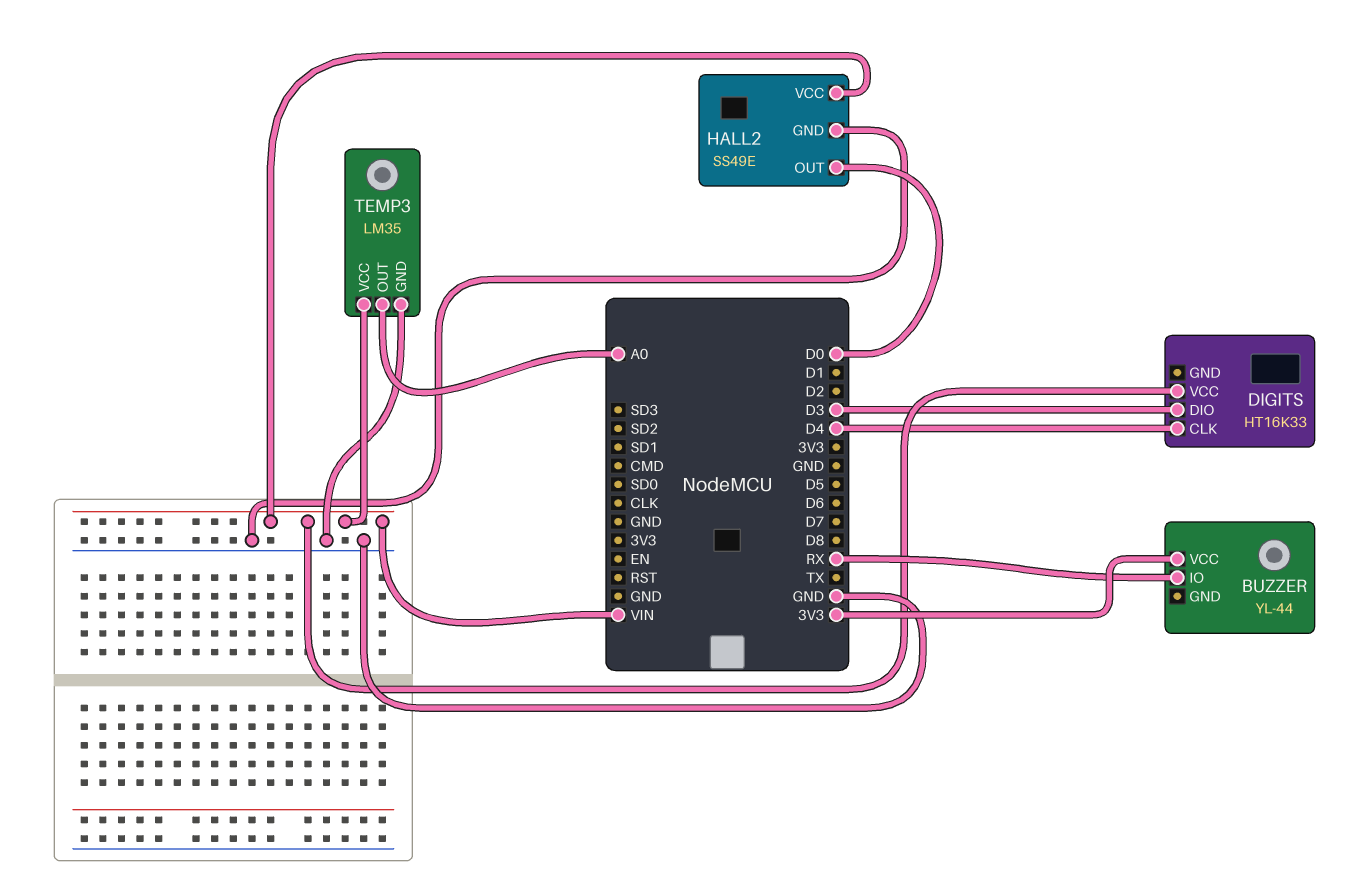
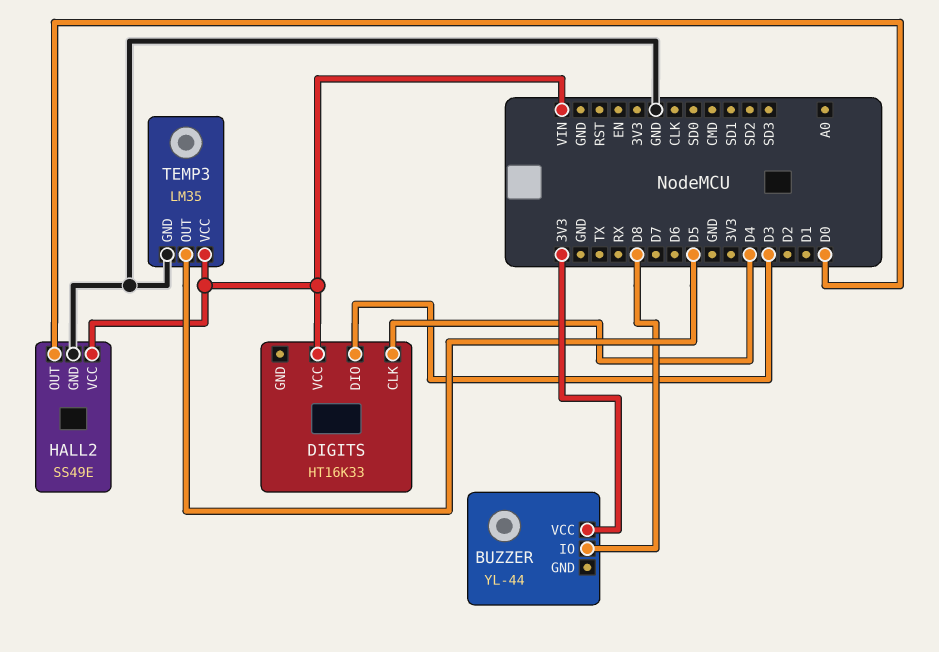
BUZZER pin IO: RX -> D8
TEMP3 pin OUT: A0 -> D5

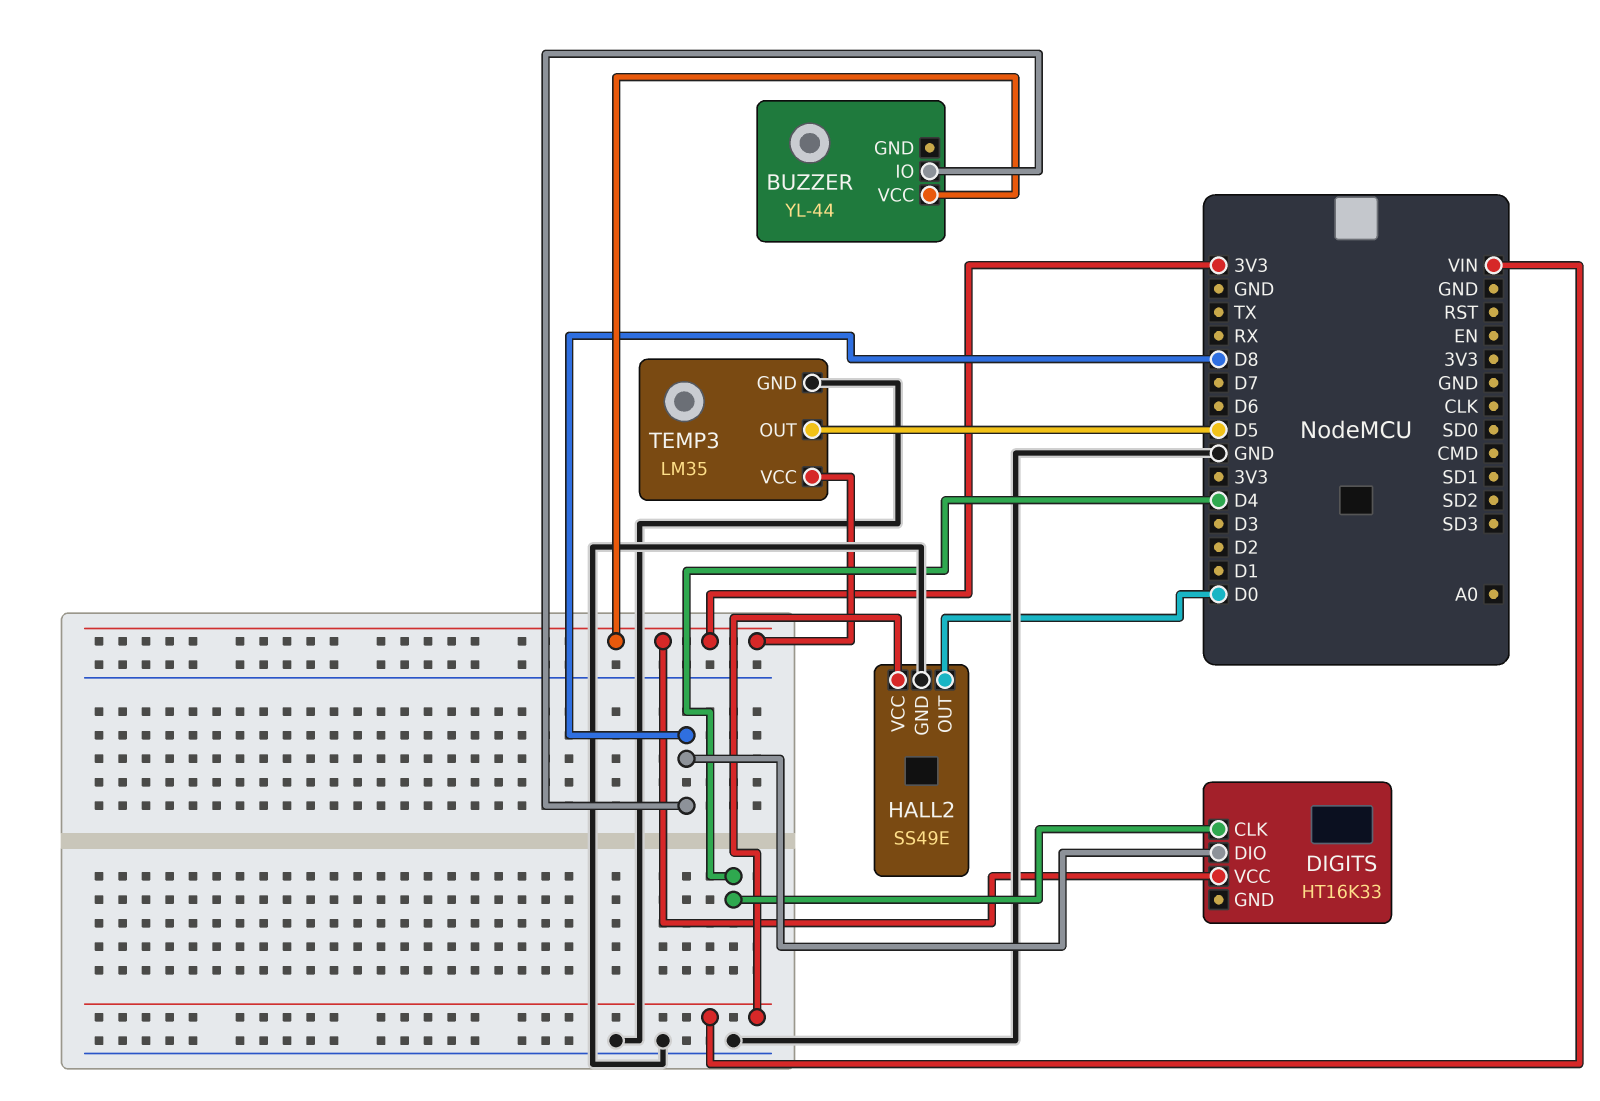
DIGITS pin DIO: D3 -> D8
DIGITS pin VCC: VIN -> 3V3
TEMP3 pin VCC: VIN -> 3V3

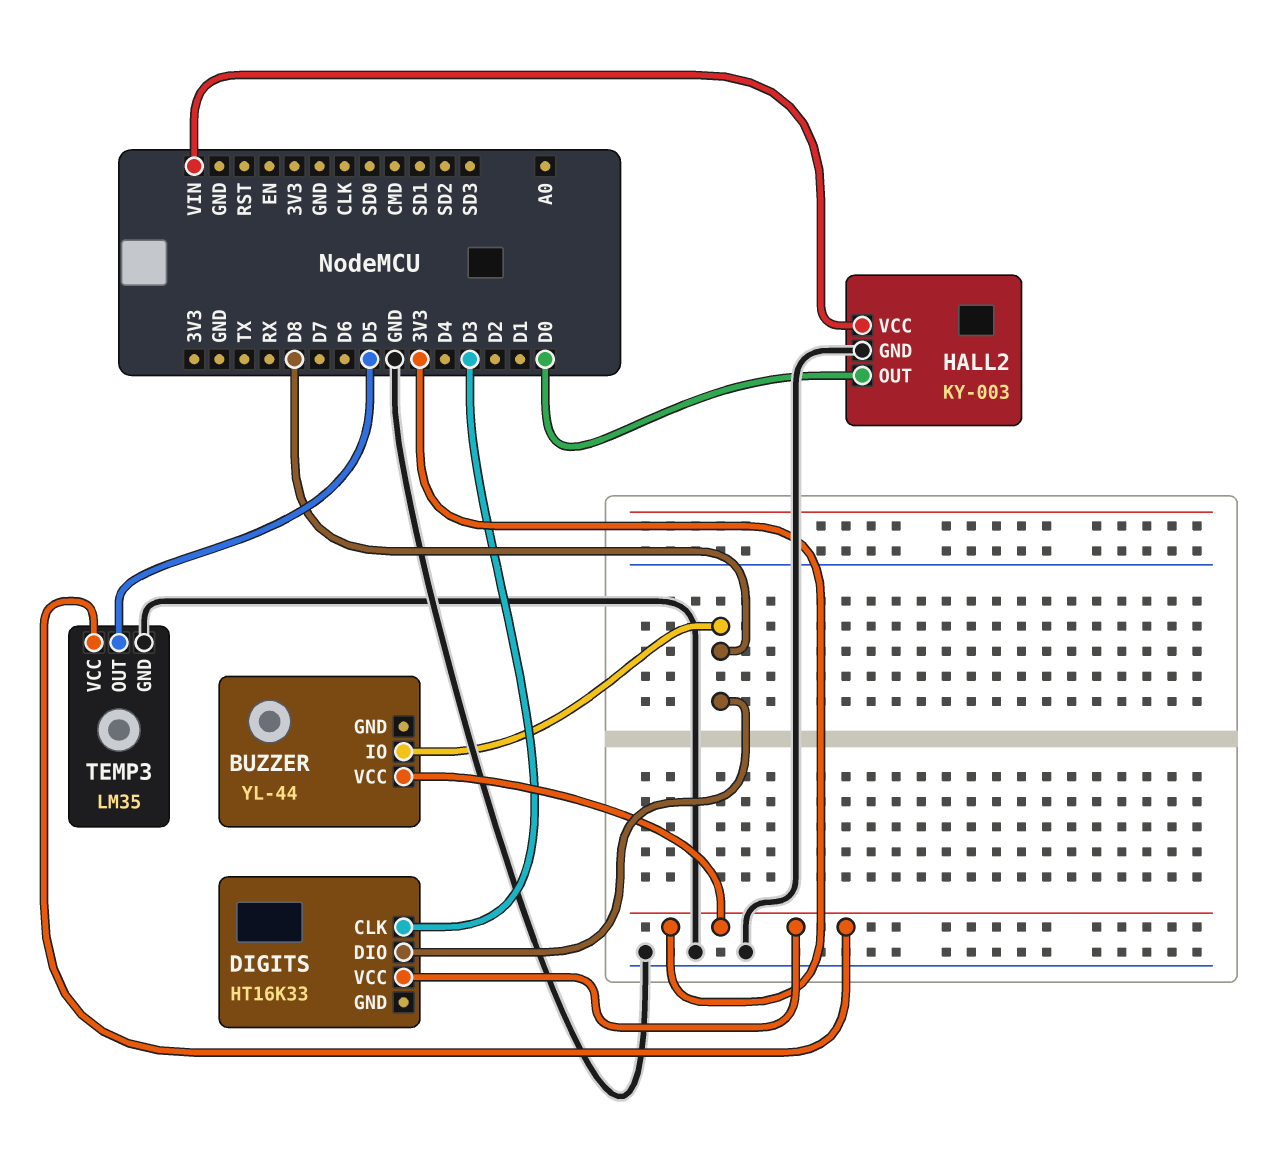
DIGITS pin CLK: D4 -> D3
HALL2: SS49E -> KY-003

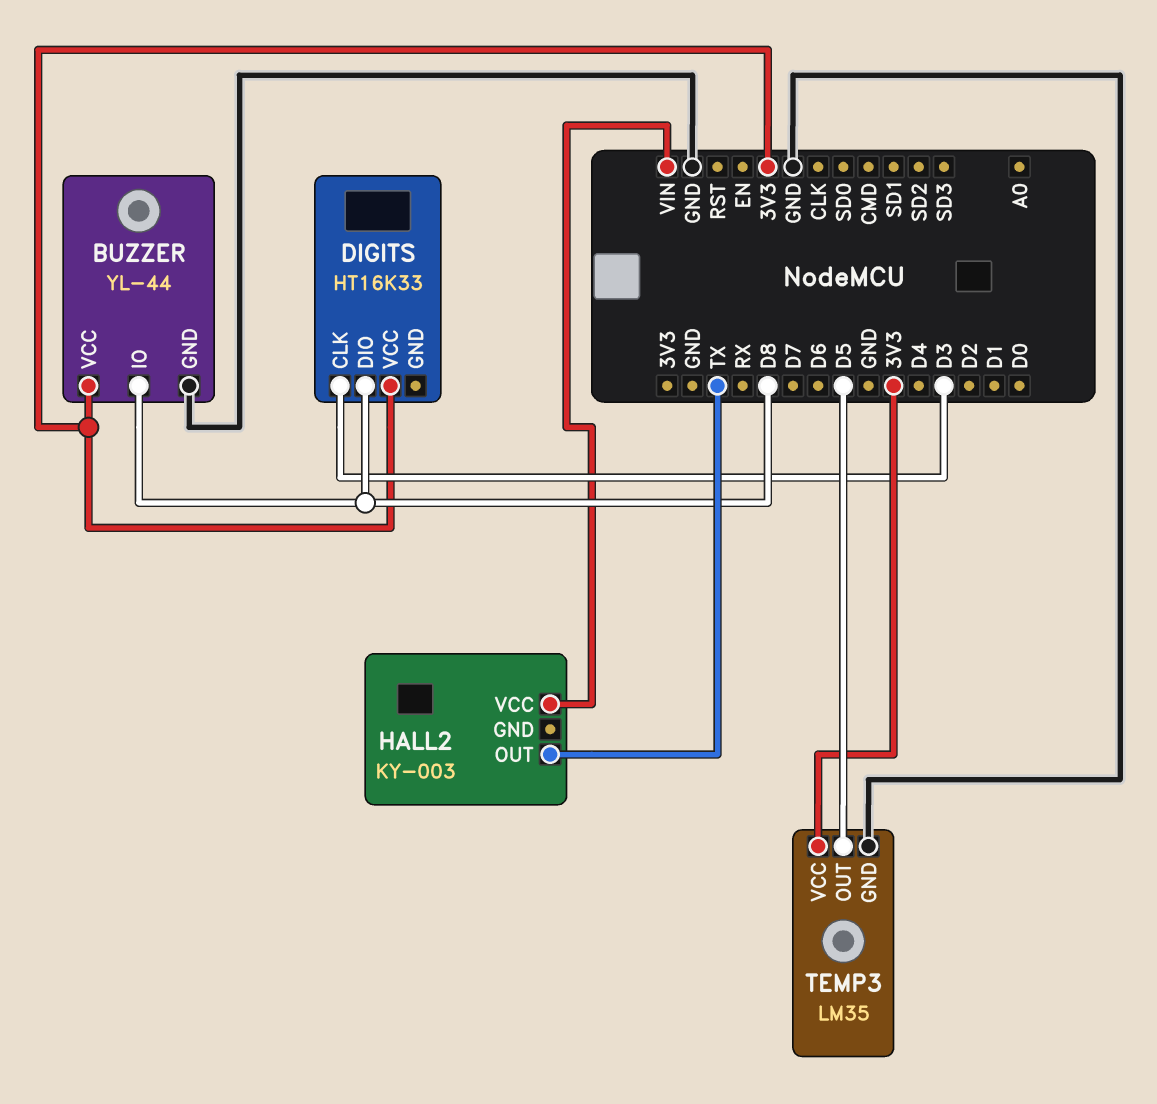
BUZZER pin GND: none -> GND
HALL2 pin GND: GND -> none
HALL2 pin OUT: D0 -> TX

